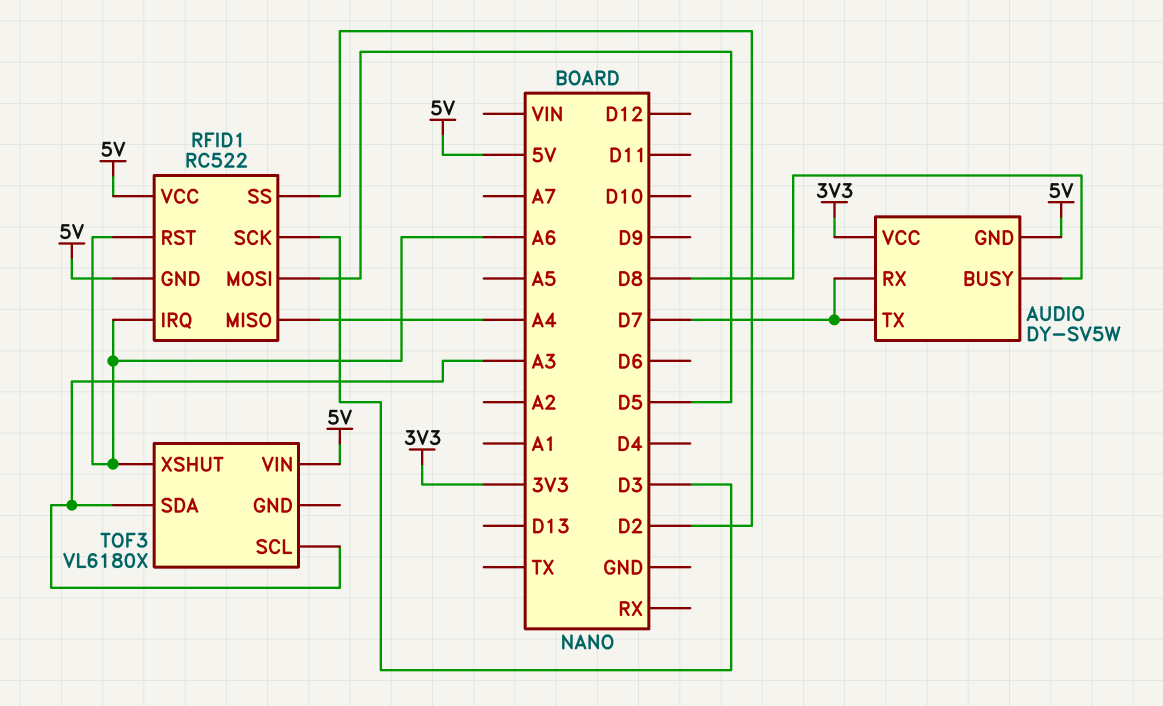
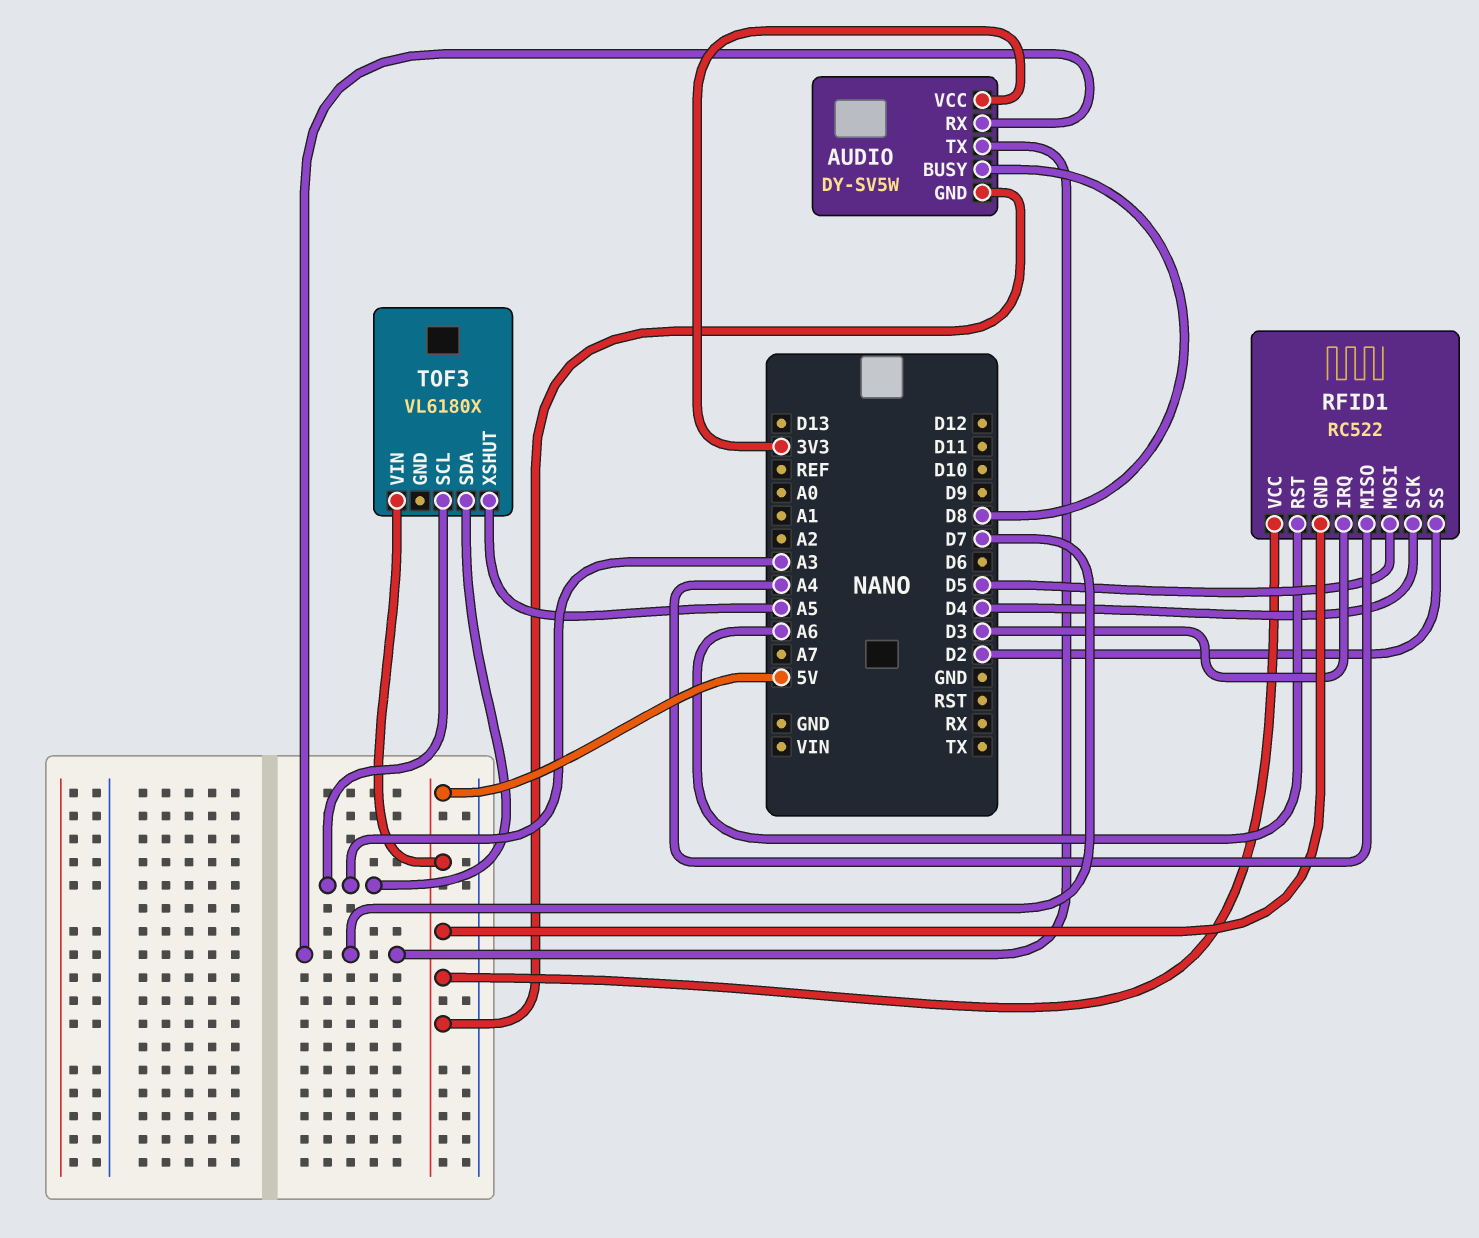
RFID1 pin IRQ: A6 -> D3
RFID1 pin SCK: D3 -> D4
TOF3 pin XSHUT: A6 -> A5

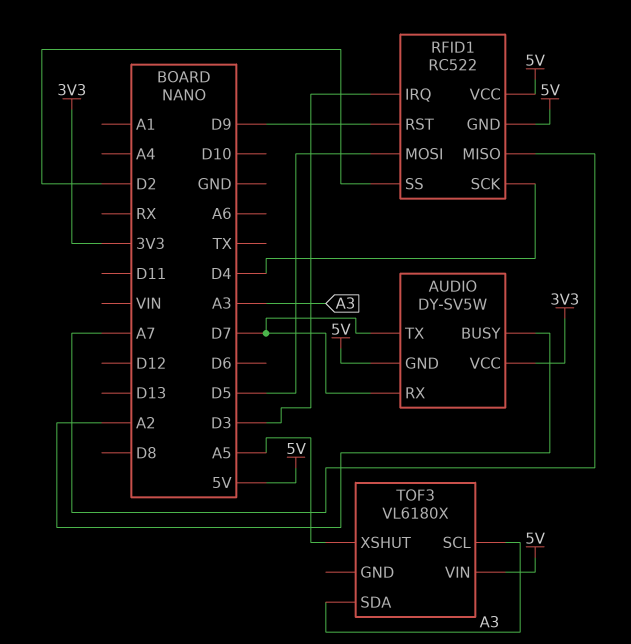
AUDIO pin BUSY: D8 -> A2
RFID1 pin MISO: A4 -> A7
RFID1 pin RST: A6 -> D9

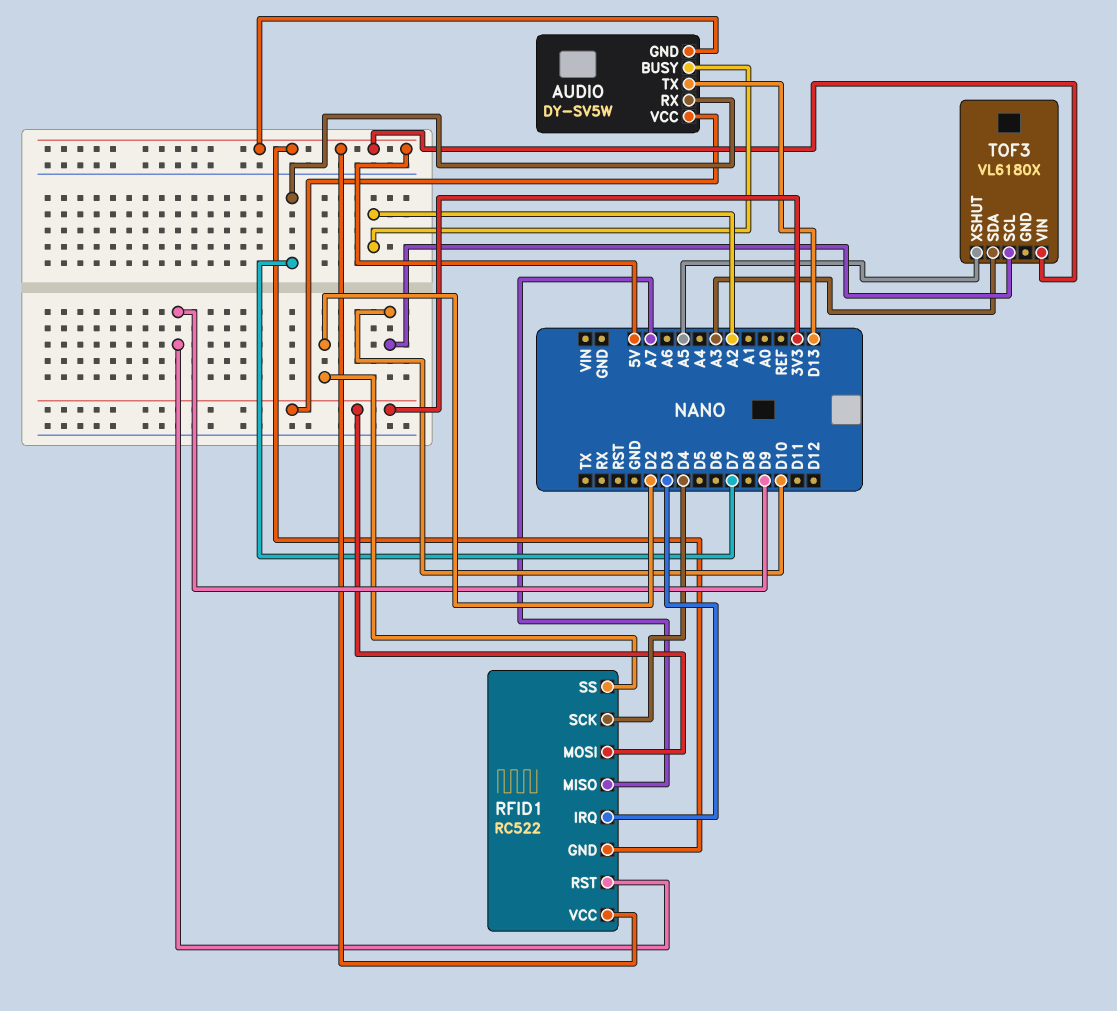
AUDIO pin TX: D7 -> D13
RFID1 pin MOSI: D5 -> 3V3
TOF3 pin SCL: A3 -> D10

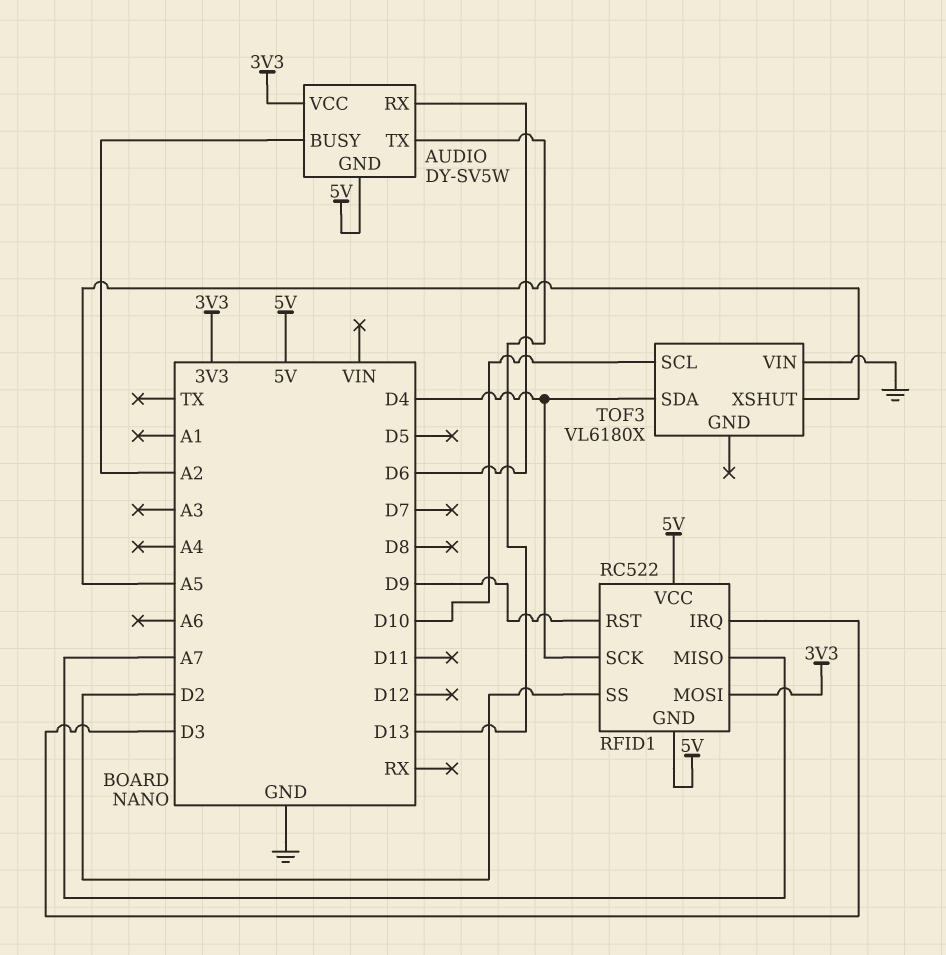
AUDIO pin RX: D7 -> D6
TOF3 pin SDA: A3 -> D4
TOF3 pin VIN: 5V -> GND

